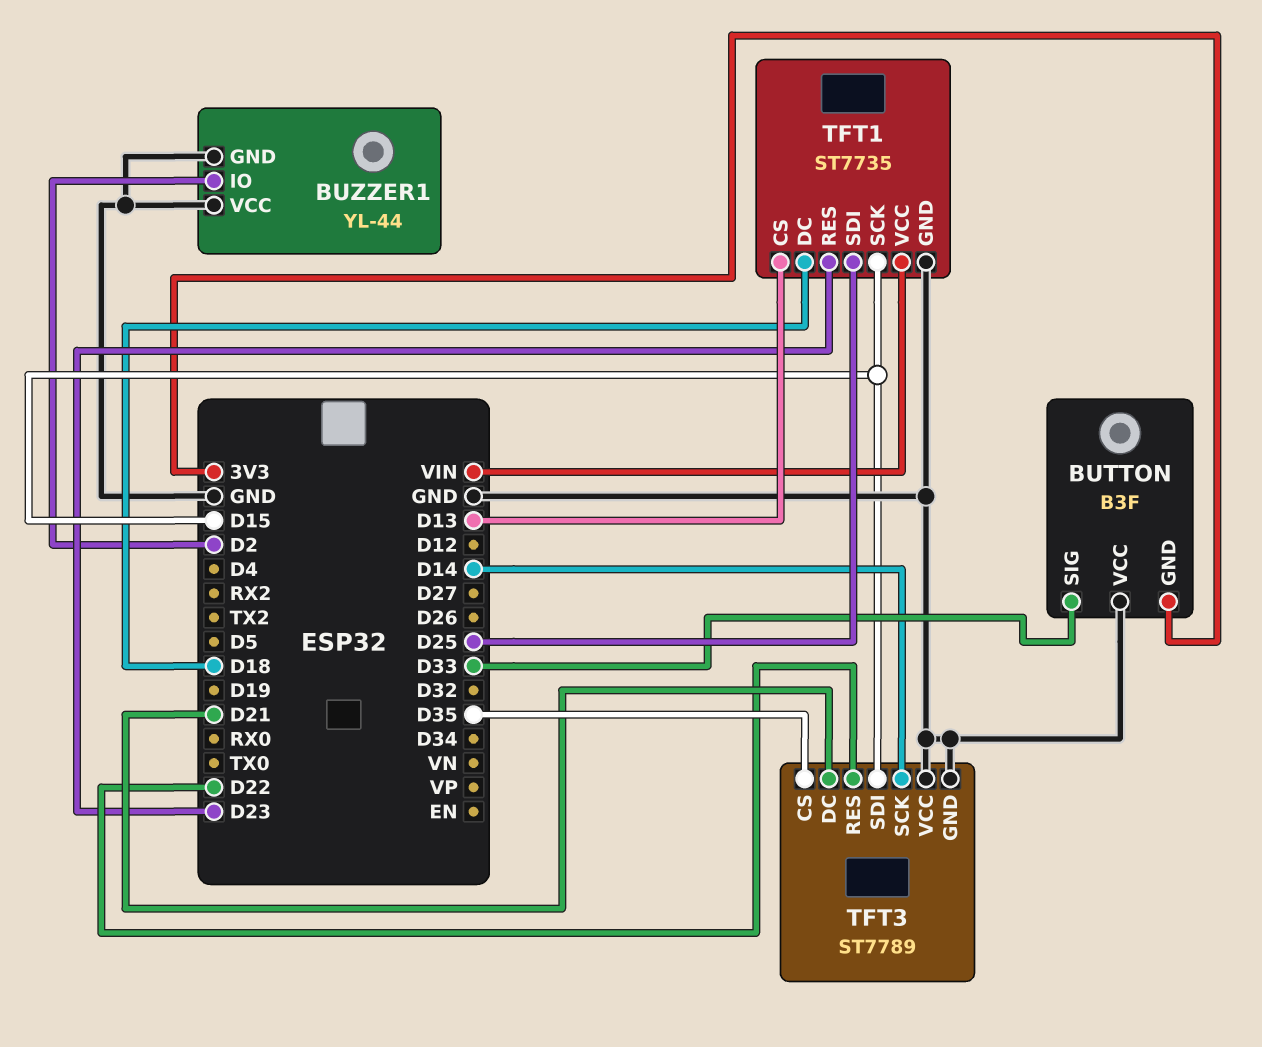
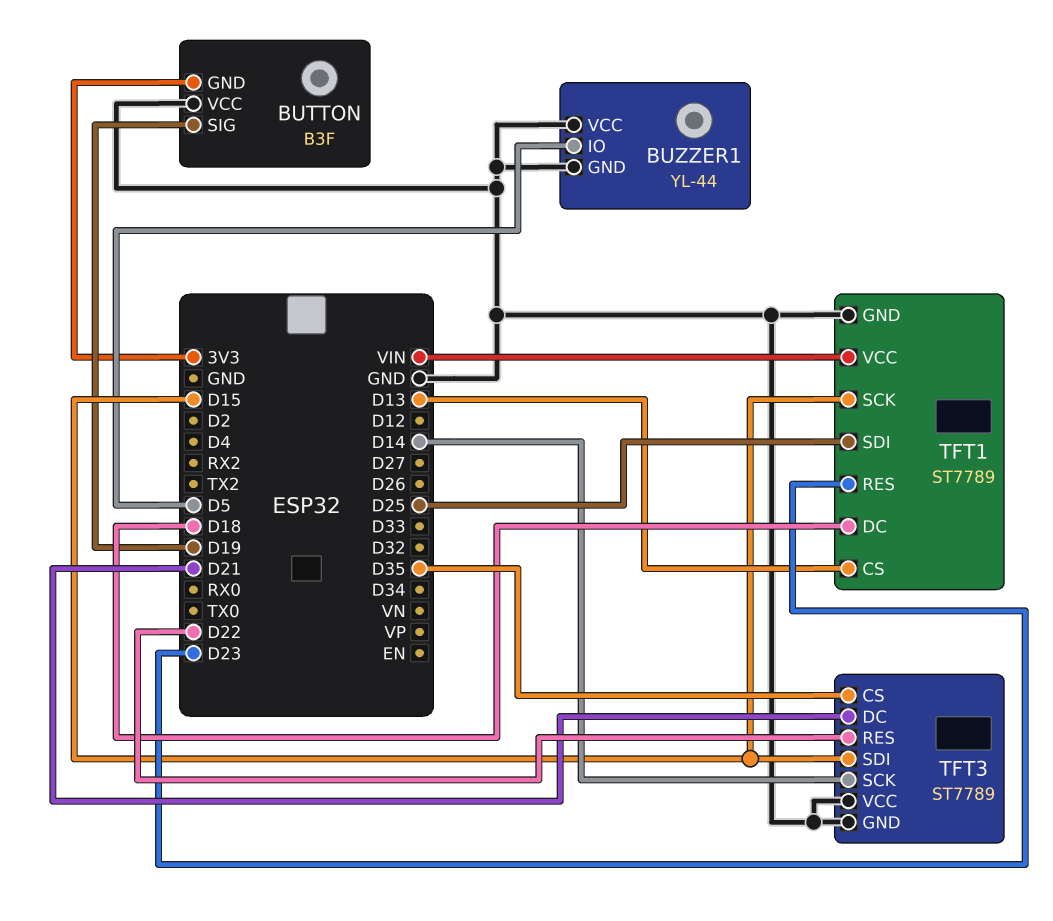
BUTTON pin SIG: D33 -> D19
BUZZER1 pin IO: D2 -> D5
TFT1: ST7735 -> ST7789

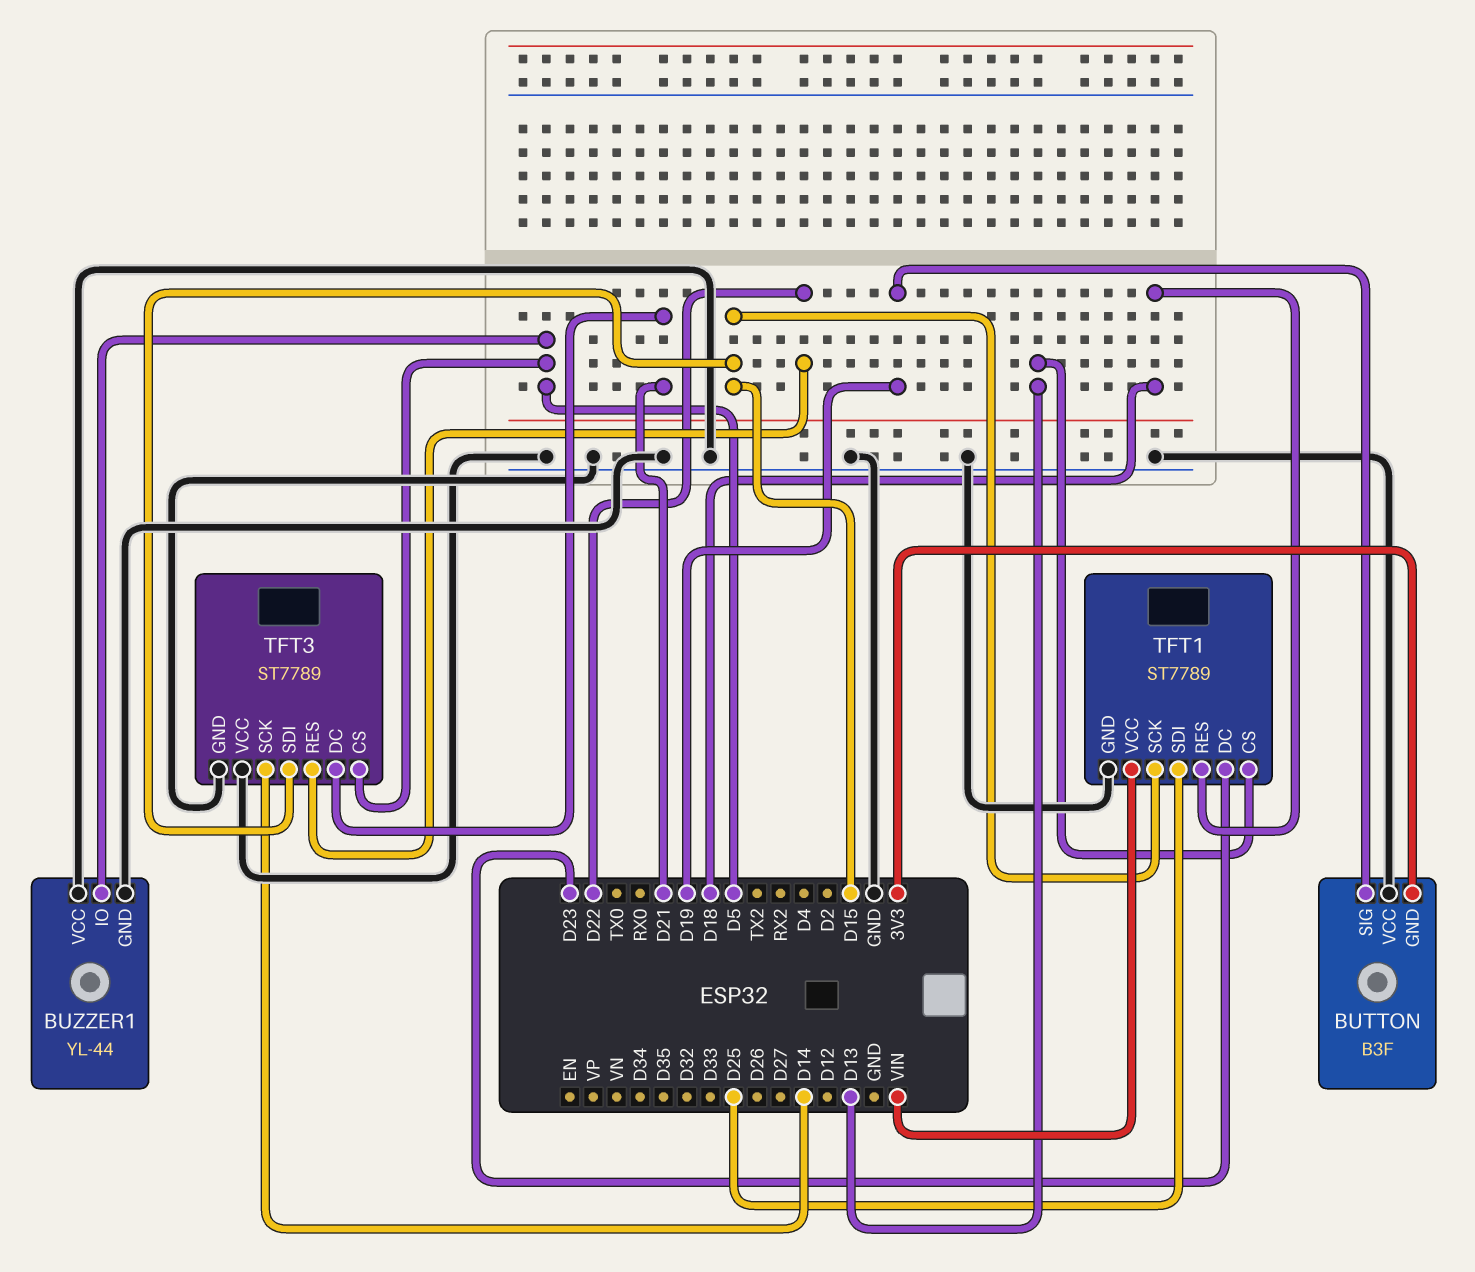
TFT1 pin DC: D18 -> D23
TFT1 pin RES: D23 -> D18
TFT3 pin CS: D35 -> D5

